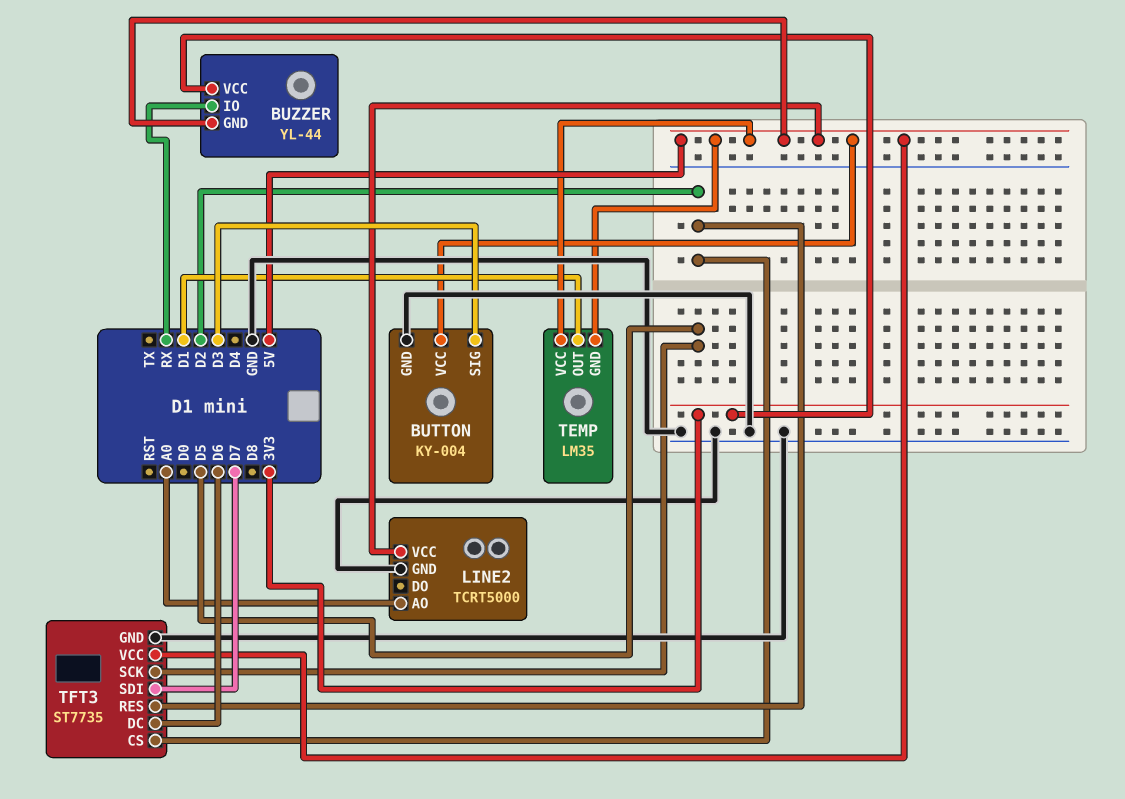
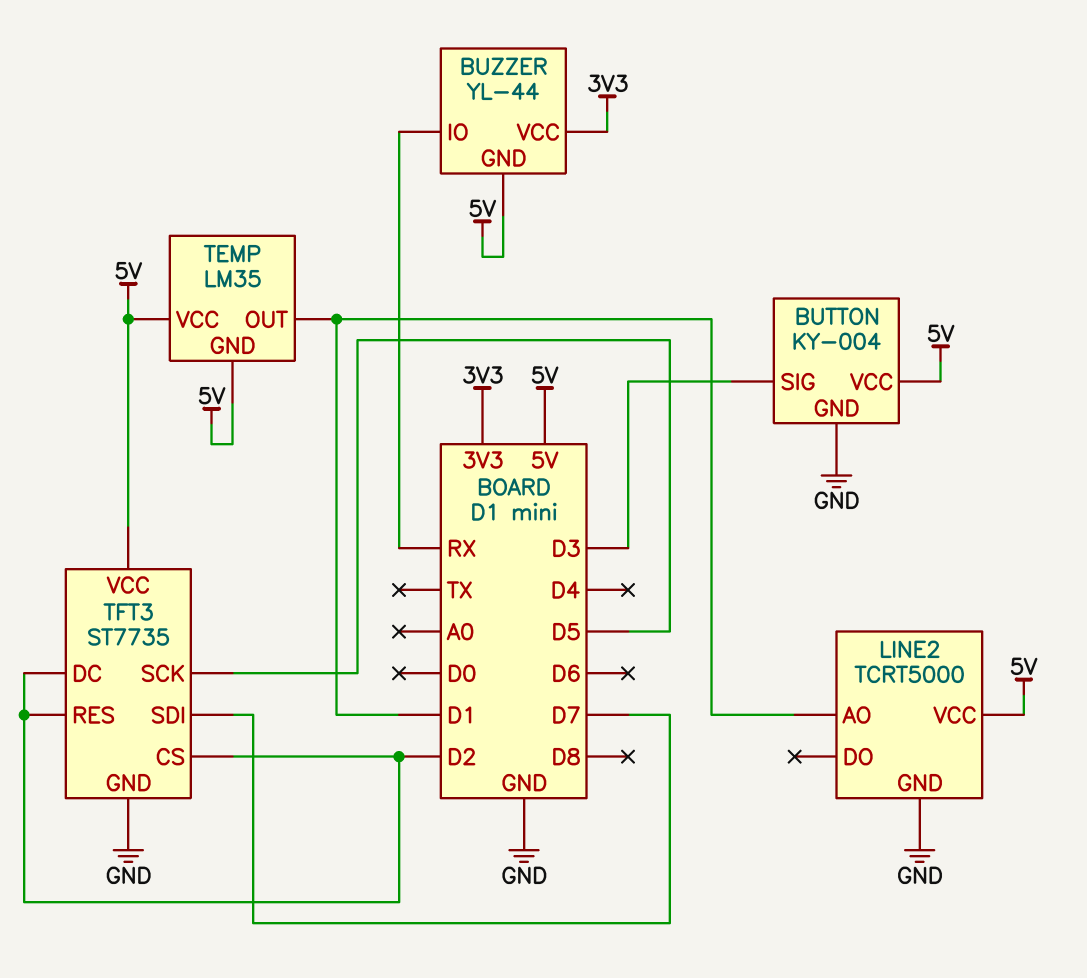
LINE2 pin AO: A0 -> D1
TFT3 pin DC: D6 -> D2

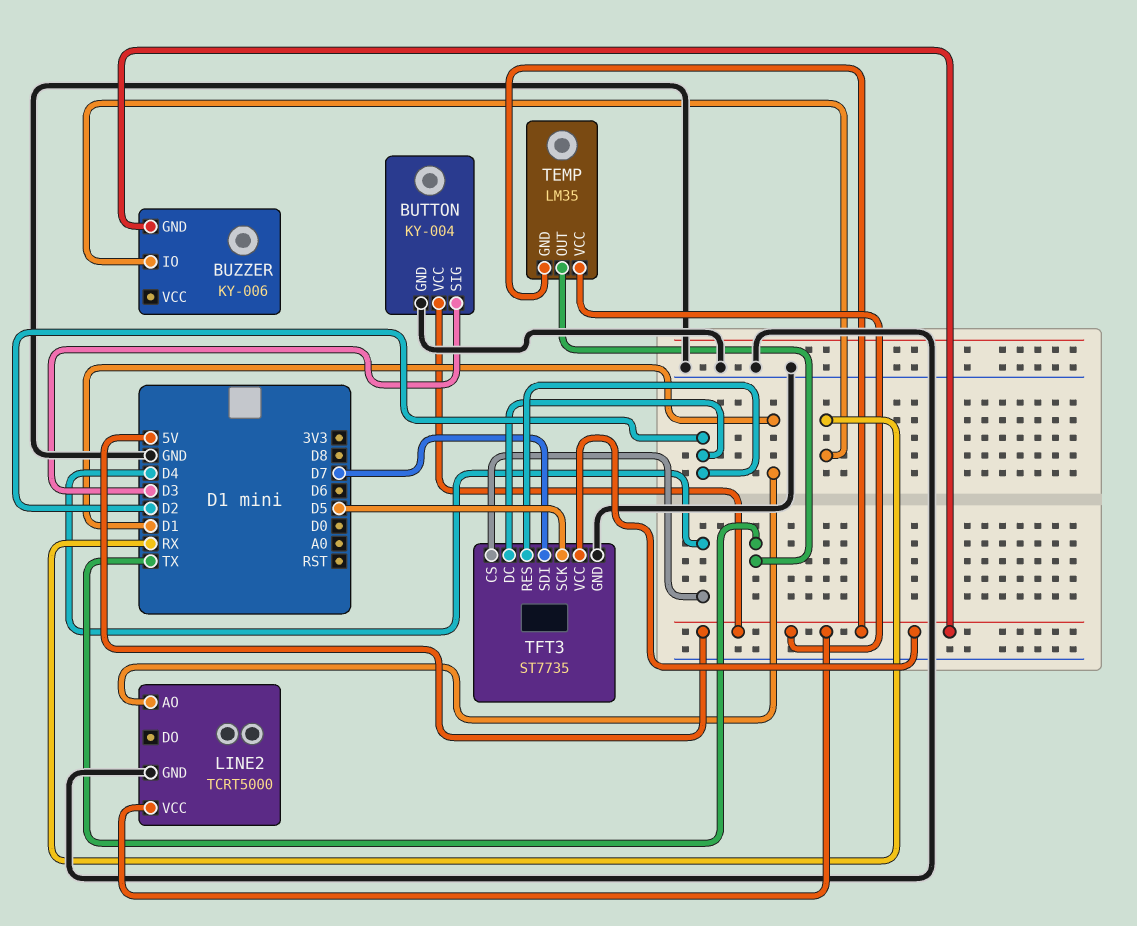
BUZZER: YL-44 -> KY-006
BUZZER pin VCC: 3V3 -> none
TEMP pin OUT: D1 -> TX
TFT3 pin CS: D2 -> D4

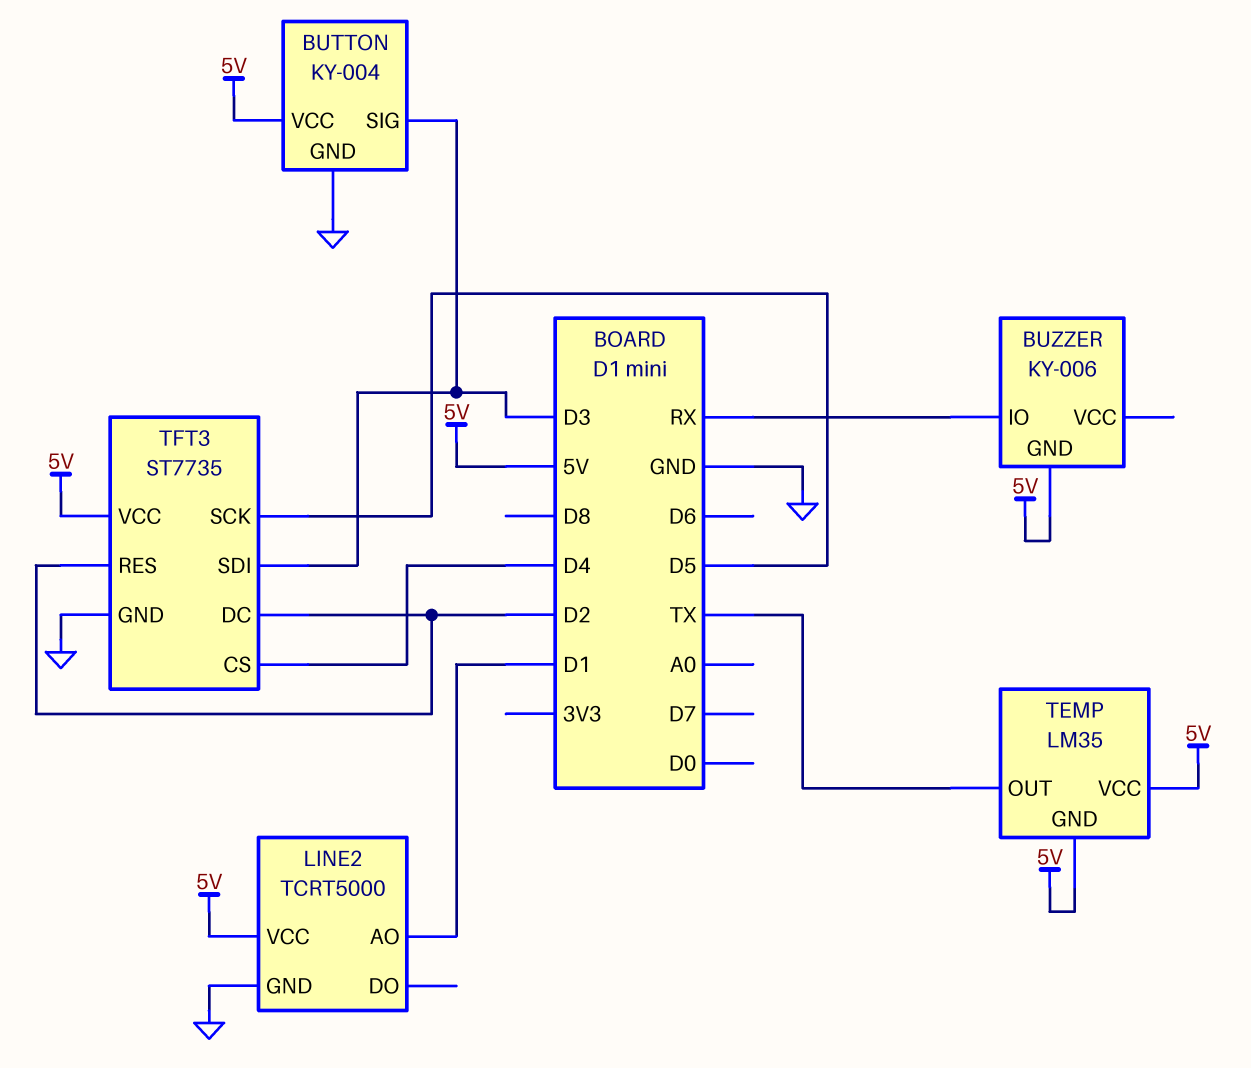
TFT3 pin SDI: D7 -> D3

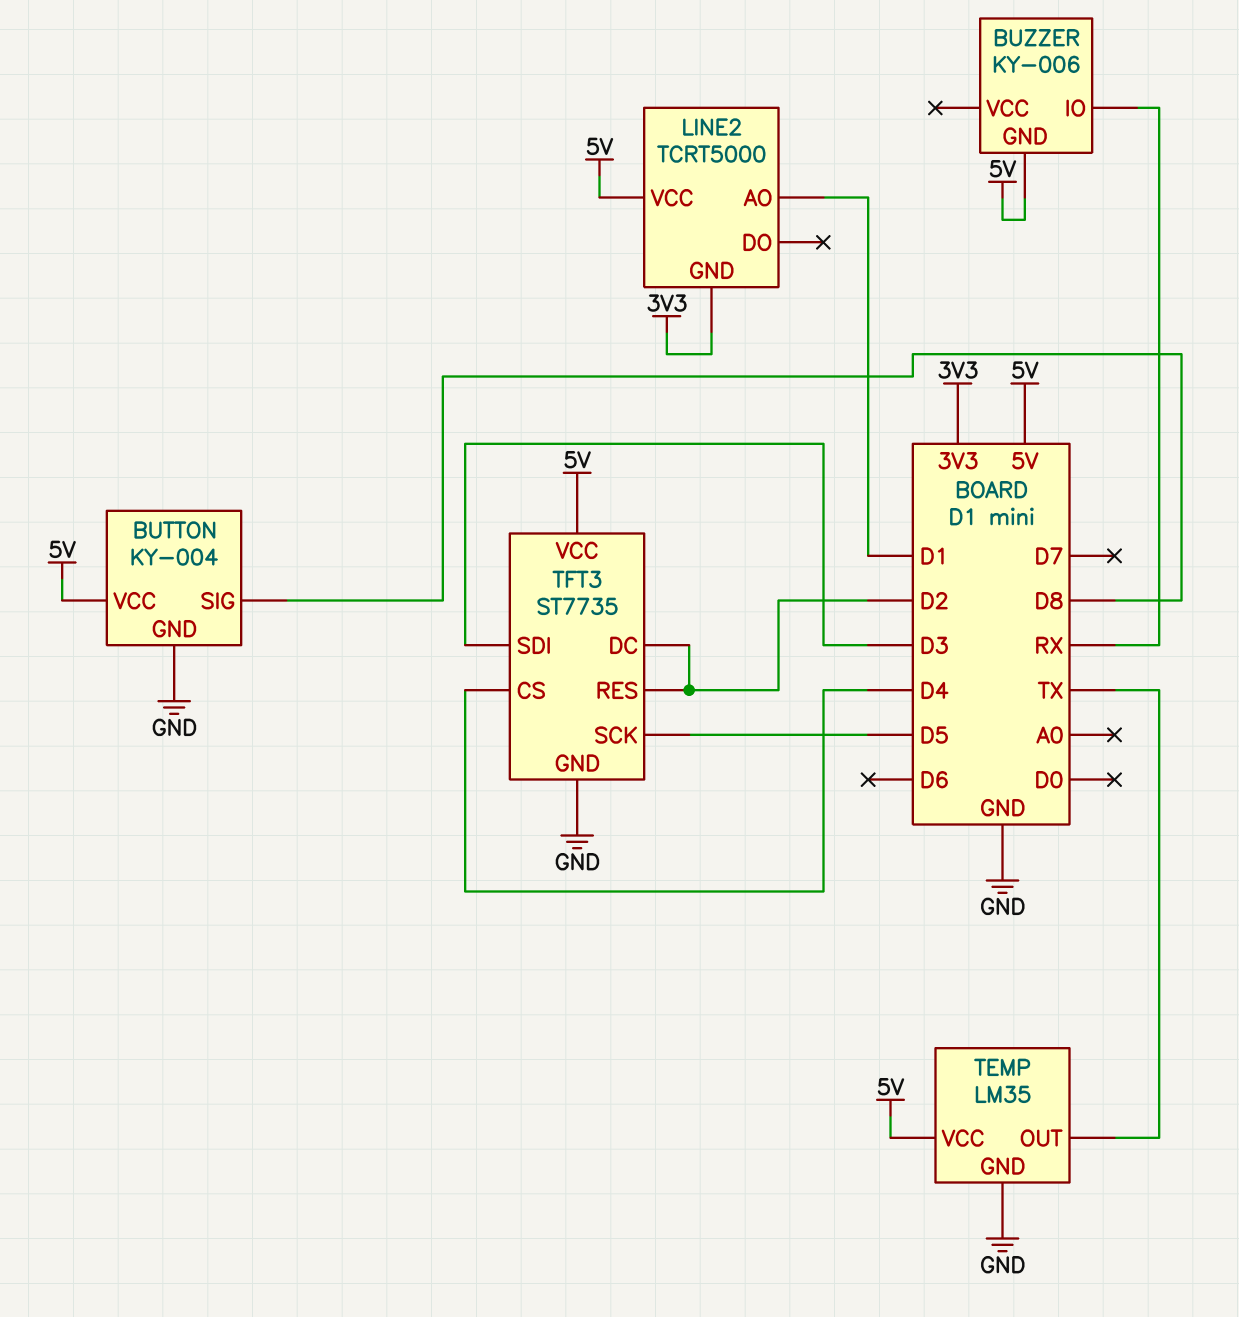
BUTTON pin SIG: D3 -> D8
LINE2 pin GND: GND -> 3V3
TEMP pin GND: 5V -> GND

